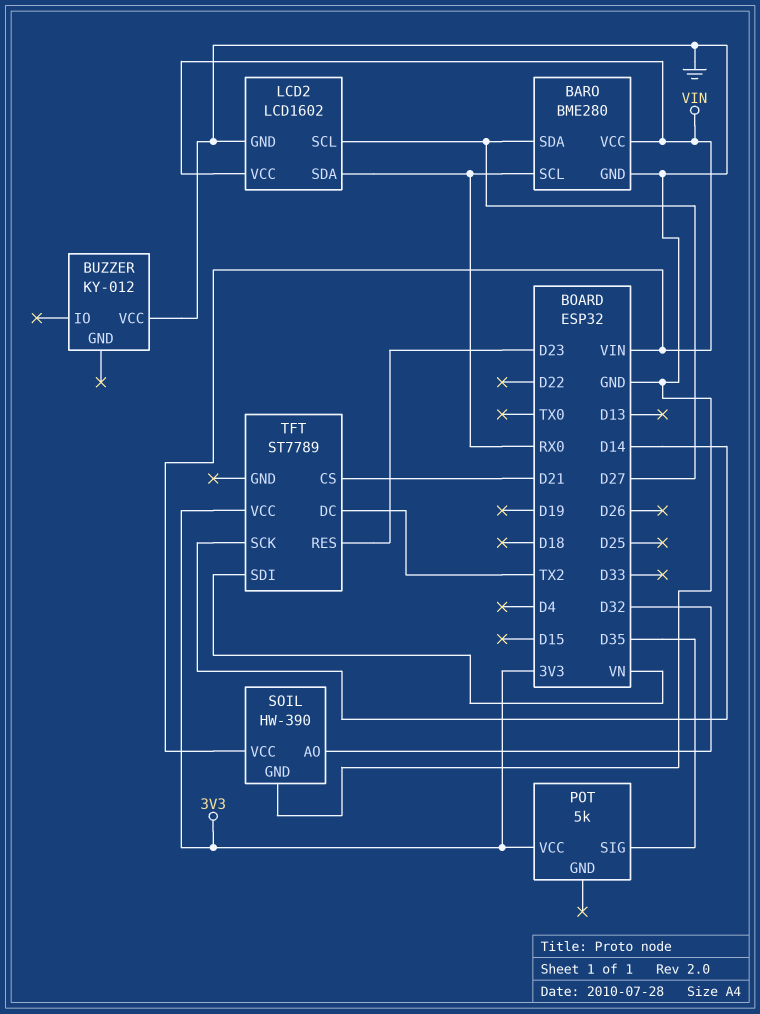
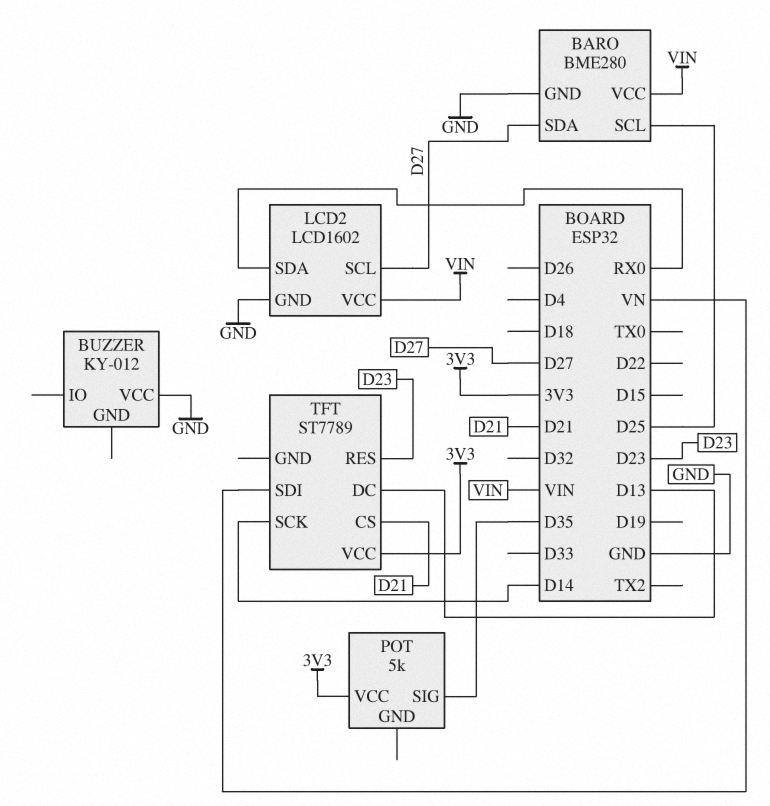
BARO pin SCL: RX0 -> D25
SOIL: HW-390 -> none
SOIL pin AO: D32 -> none
SOIL pin GND: GND -> none
SOIL pin VCC: VIN -> none
TFT pin DC: TX2 -> D13

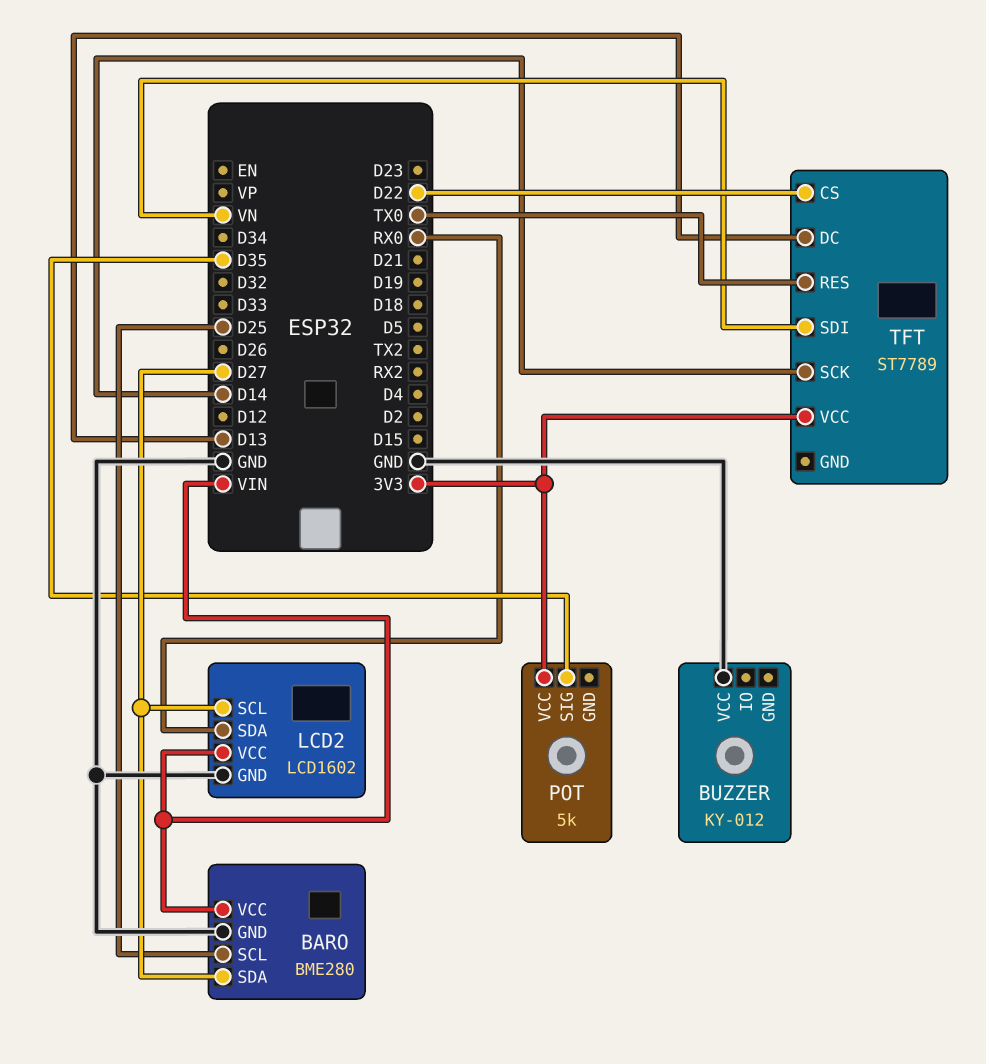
TFT pin CS: D21 -> D22
TFT pin RES: D23 -> TX0

